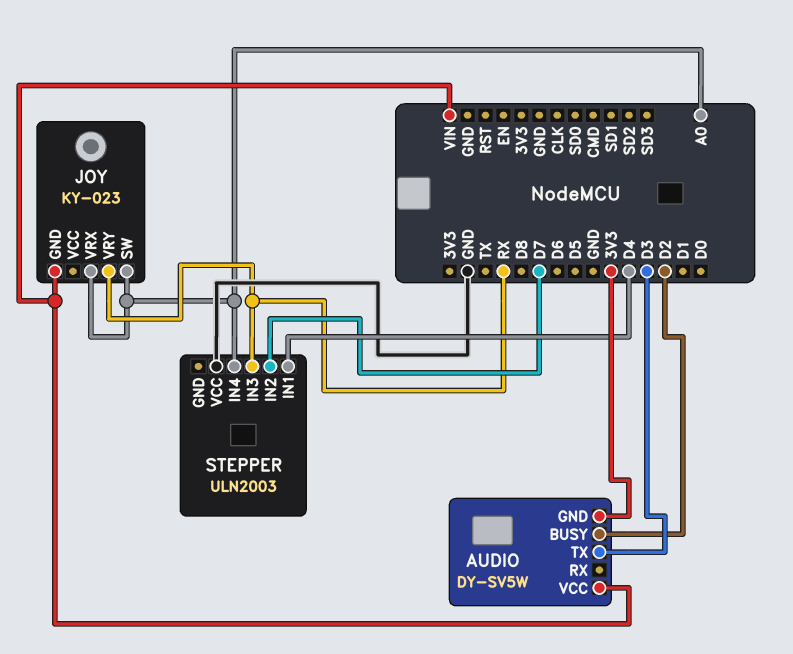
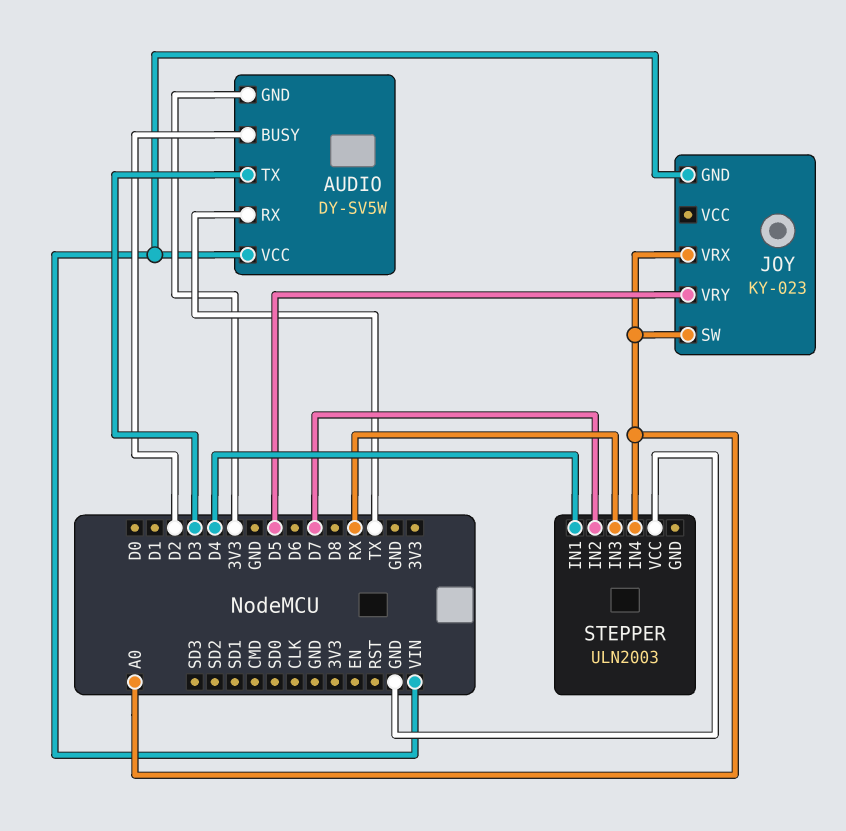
AUDIO pin RX: none -> TX
JOY pin VRY: RX -> D5

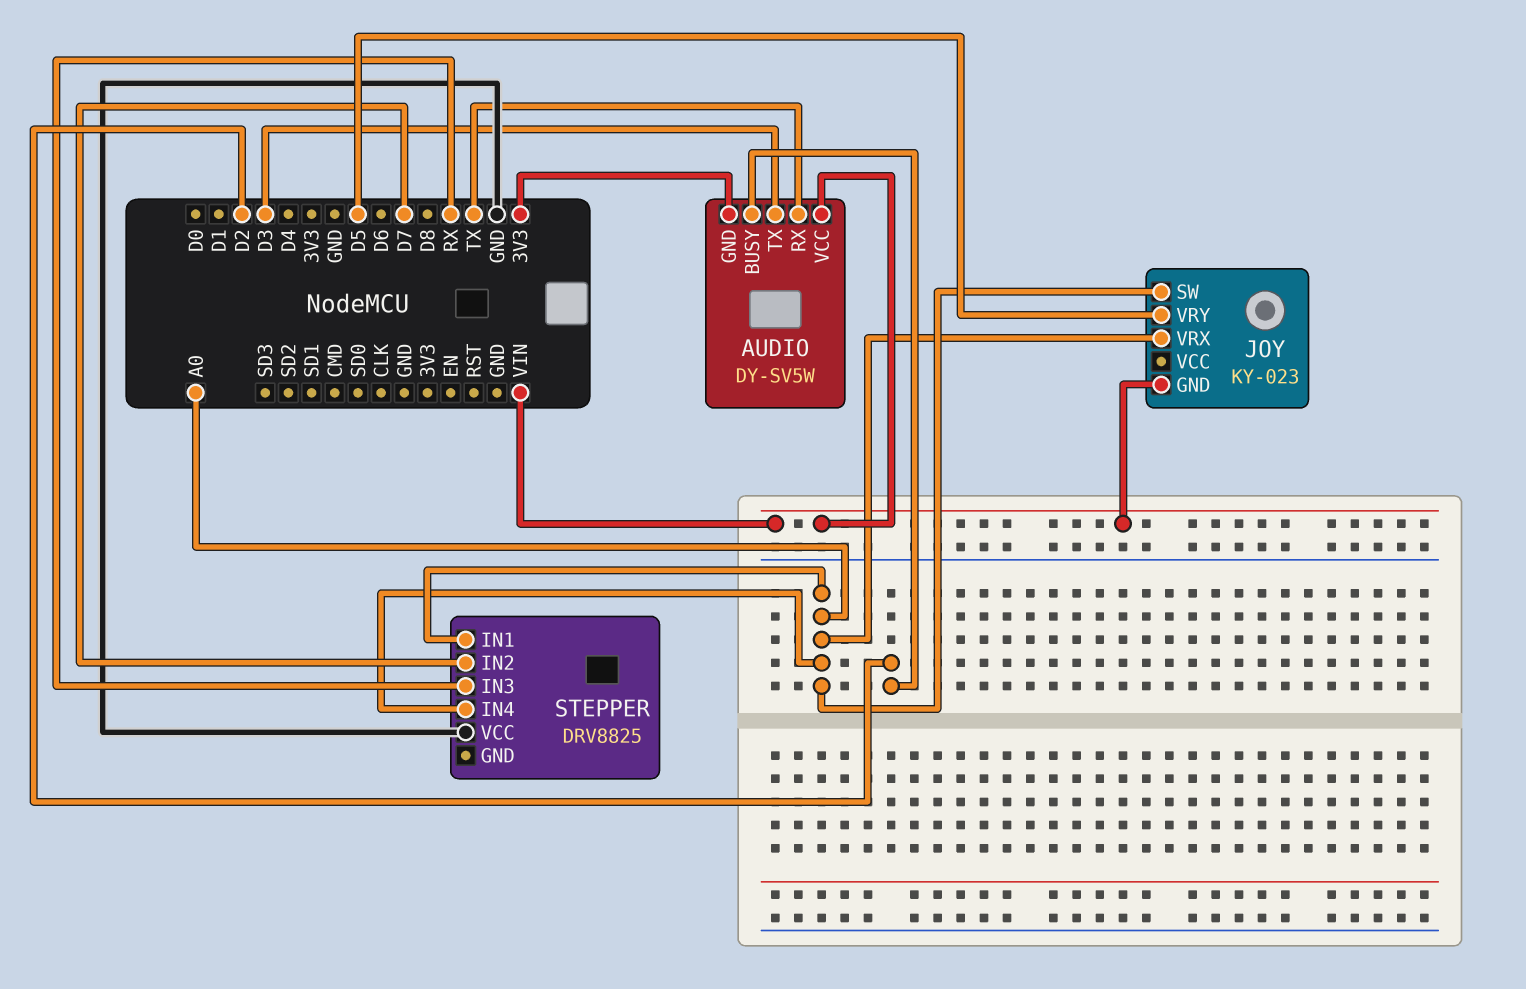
STEPPER: ULN2003 -> DRV8825
STEPPER pin IN1: D4 -> A0

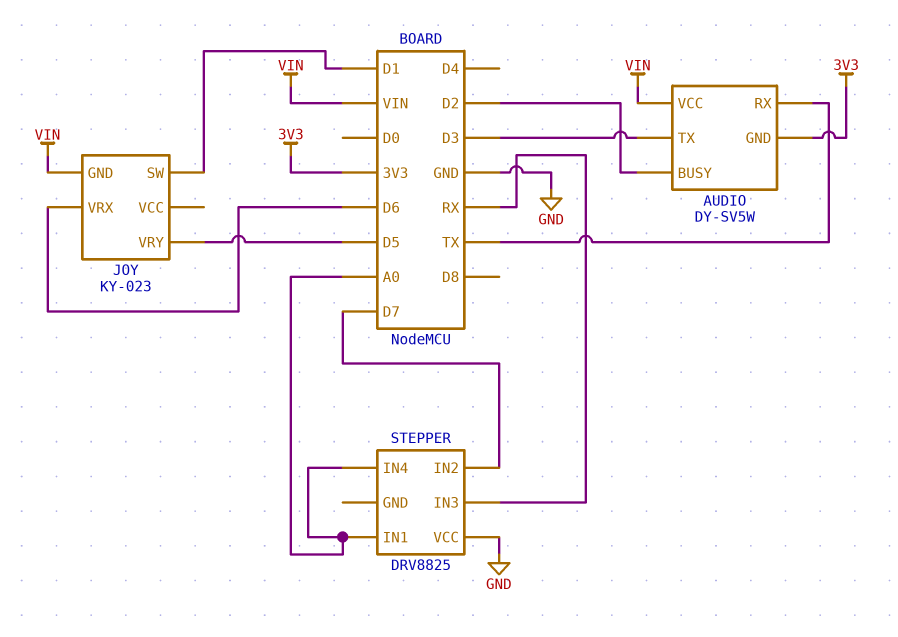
JOY pin SW: A0 -> D1
JOY pin VRX: A0 -> D6

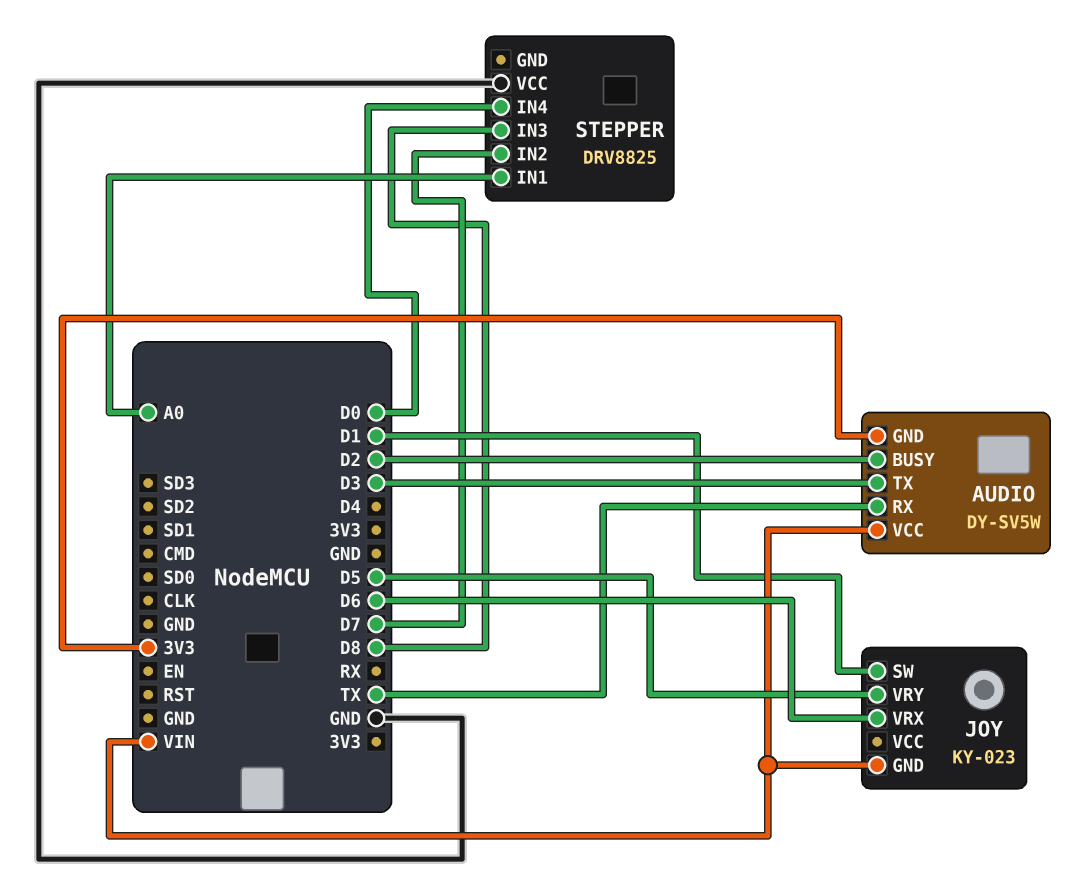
STEPPER pin IN3: RX -> D8
STEPPER pin IN4: A0 -> D0

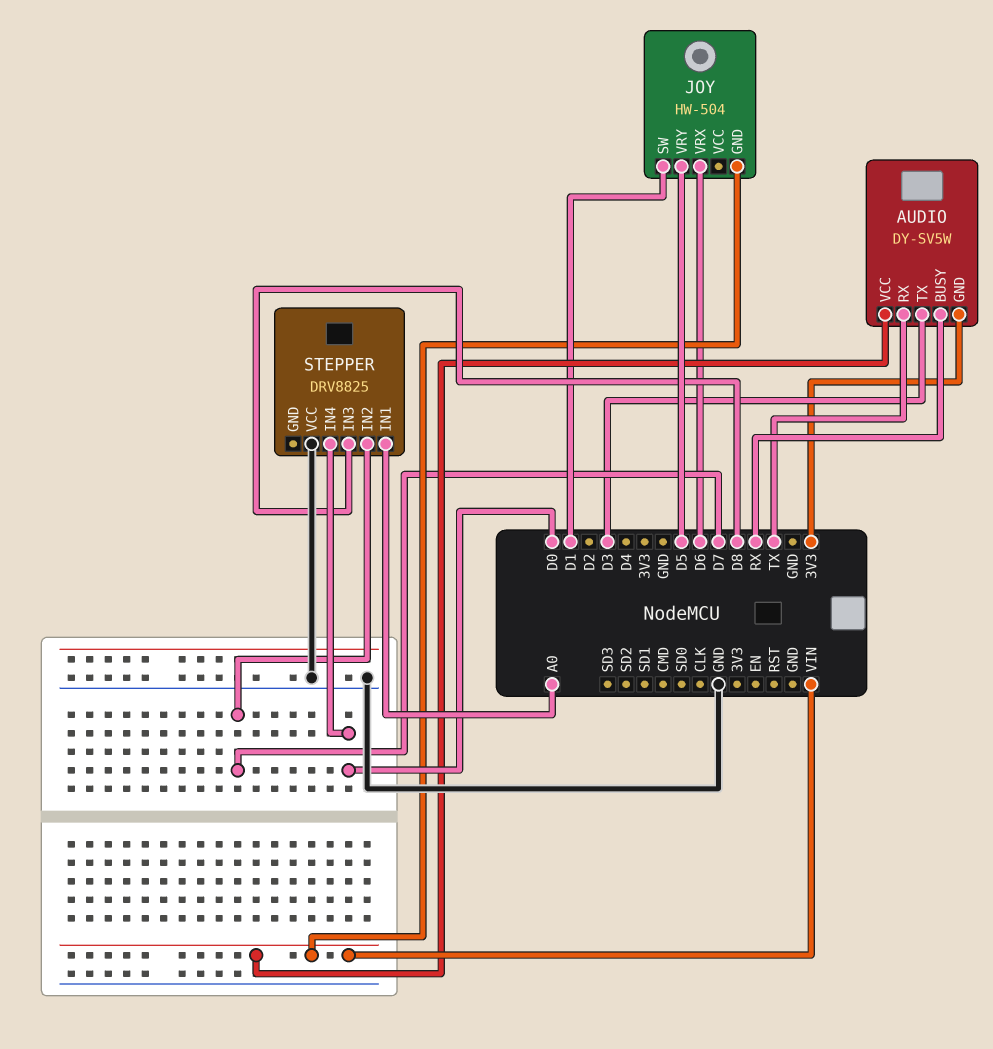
AUDIO pin BUSY: D2 -> RX
JOY: KY-023 -> HW-504

